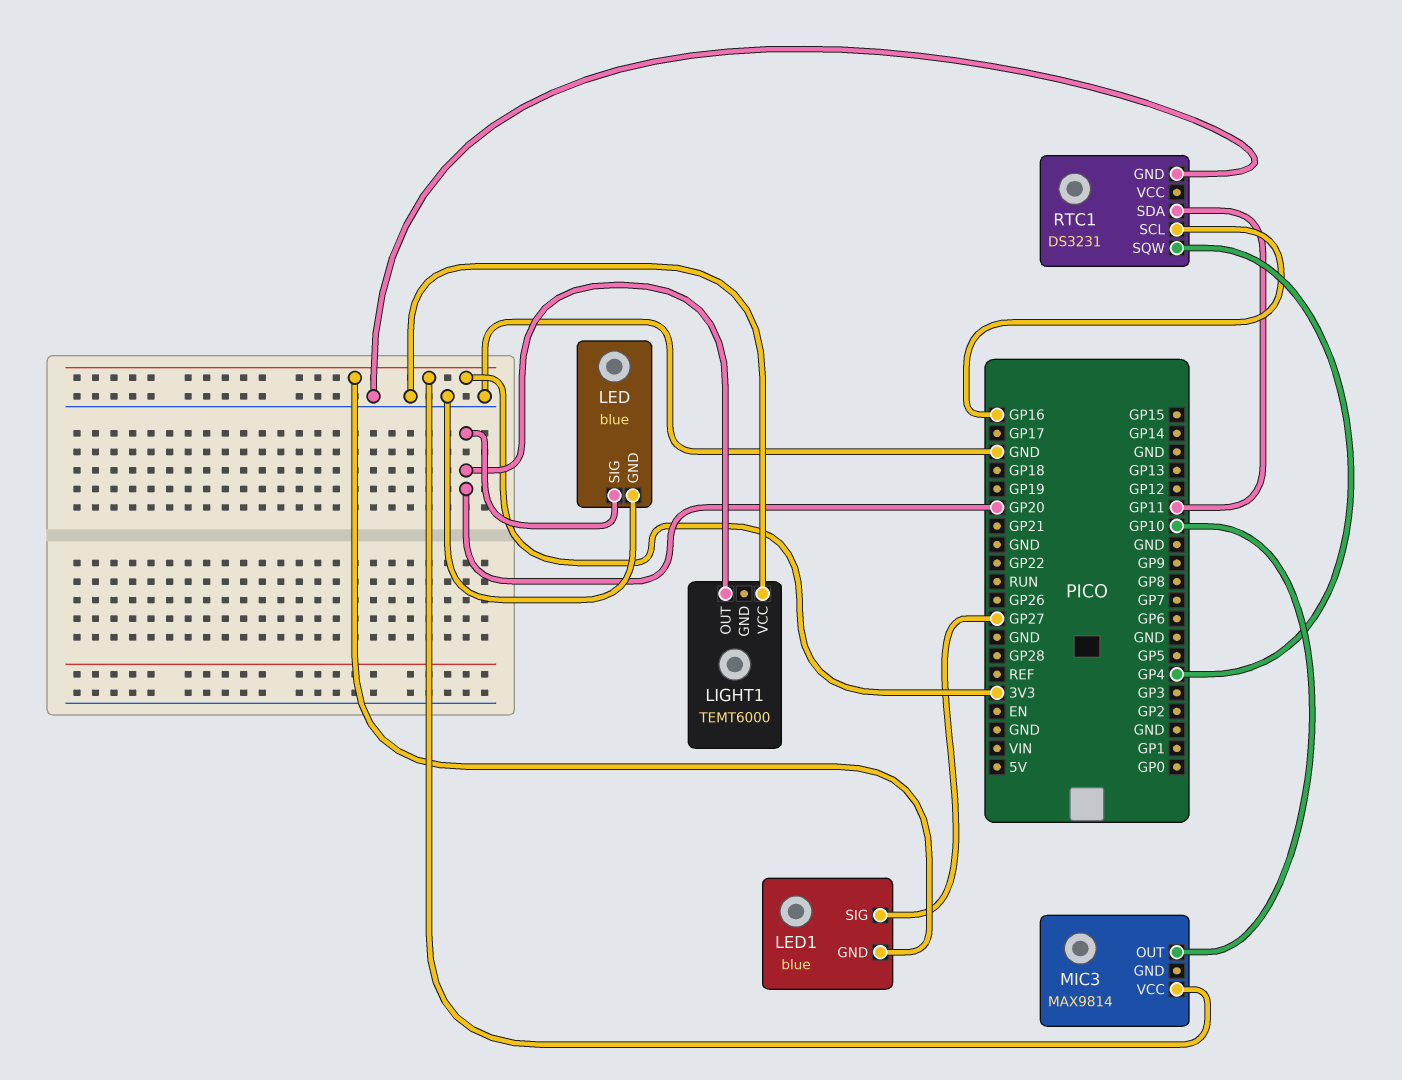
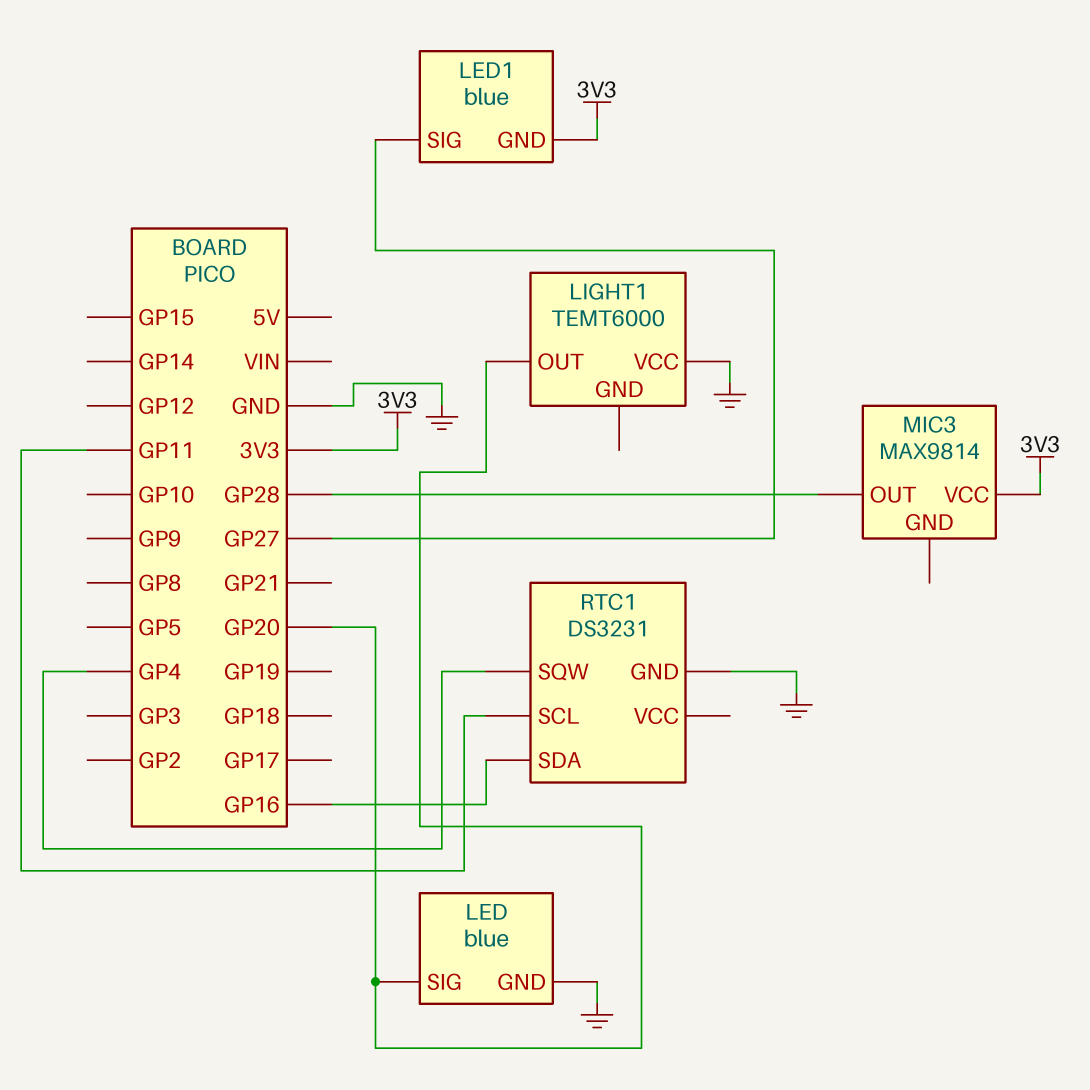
MIC3 pin OUT: GP10 -> GP28
RTC1 pin SCL: GP16 -> GP11
RTC1 pin SDA: GP11 -> GP16

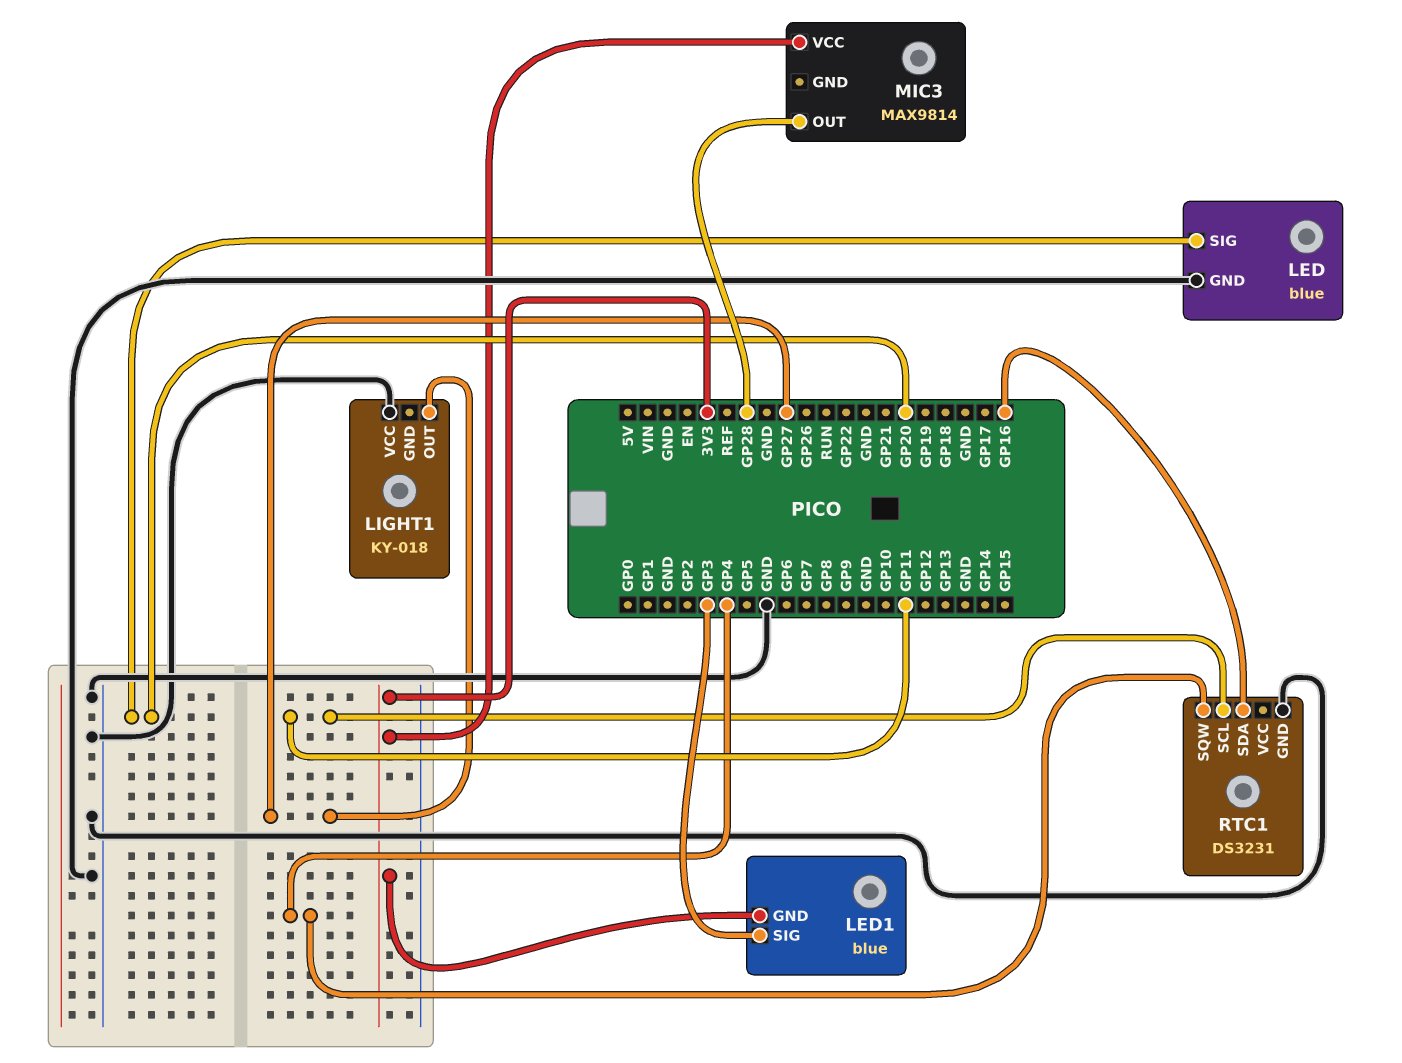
LED1 pin SIG: GP27 -> GP3
LIGHT1: TEMT6000 -> KY-018
LIGHT1 pin OUT: GP20 -> GP27

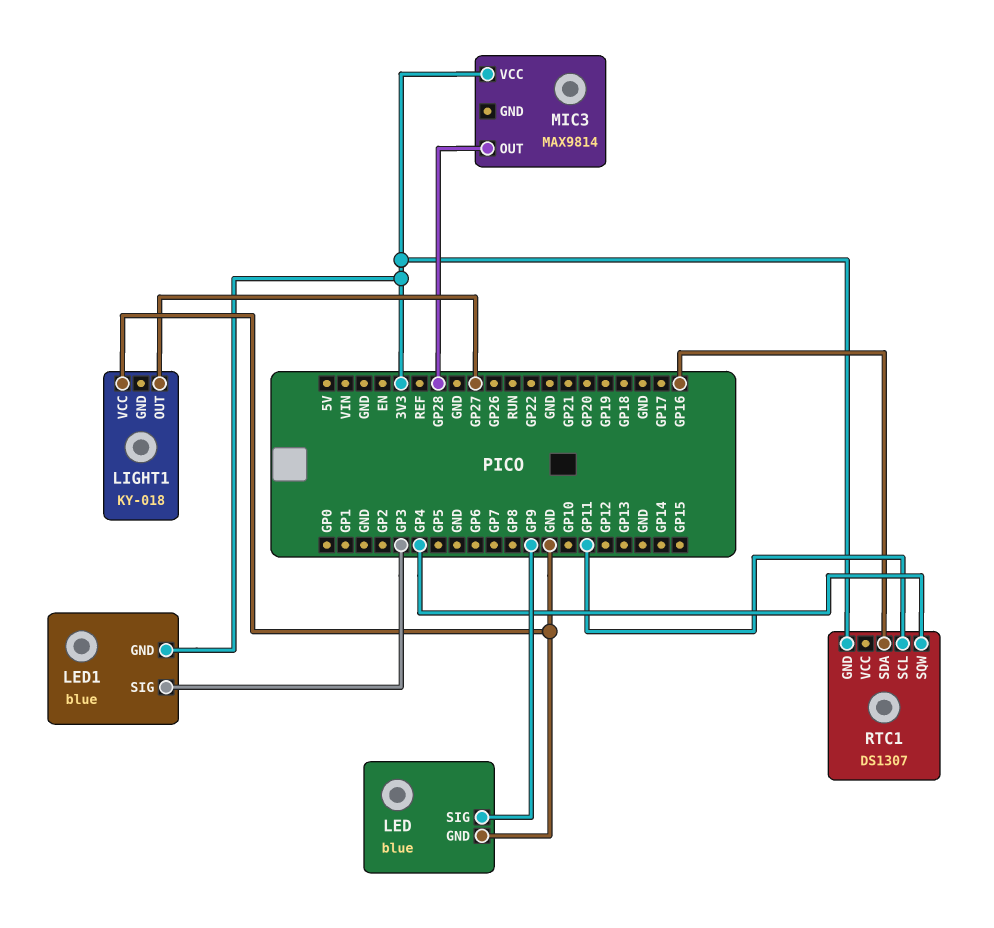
LED pin SIG: GP20 -> GP9
RTC1: DS3231 -> DS1307
RTC1 pin GND: GND -> 3V3

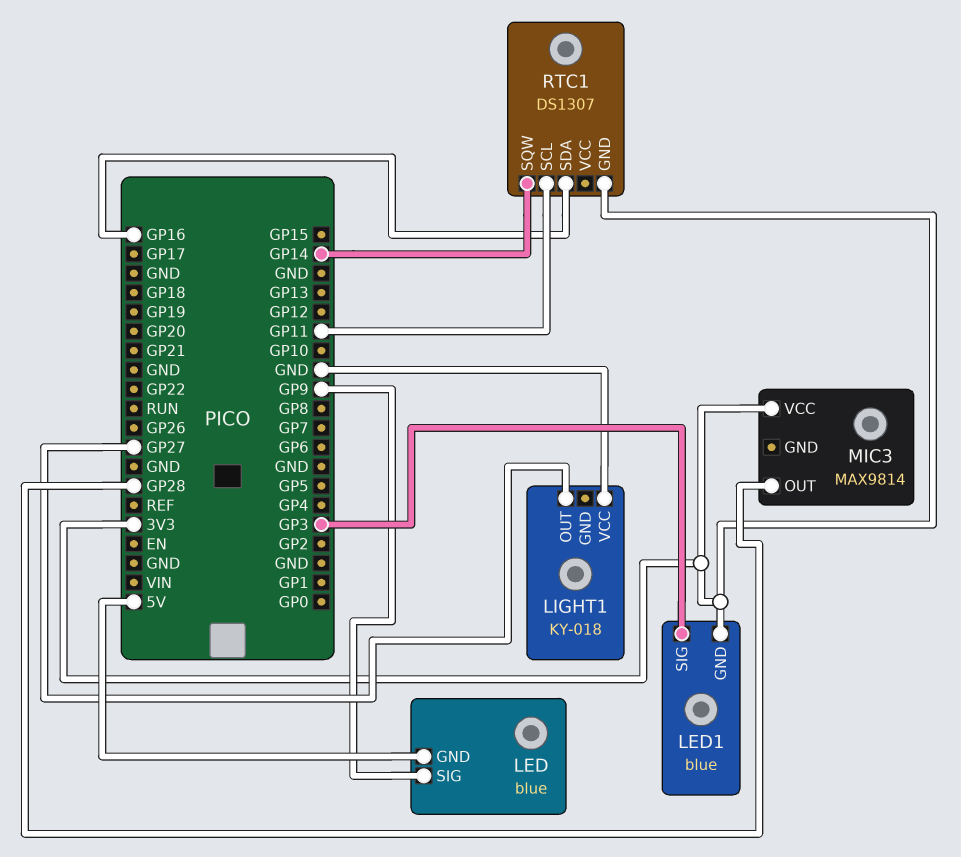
LED pin GND: GND -> 5V
RTC1 pin SQW: GP4 -> GP14

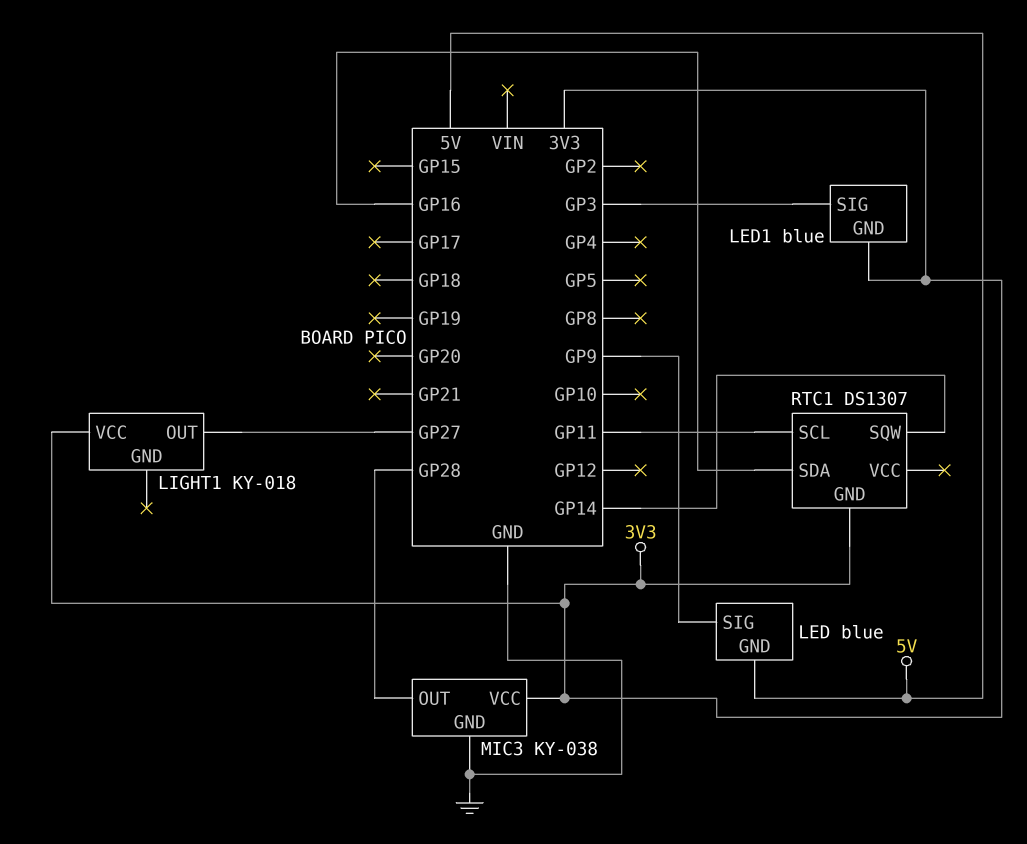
LIGHT1 pin VCC: GND -> 3V3
MIC3: MAX9814 -> KY-038
MIC3 pin GND: none -> GND

